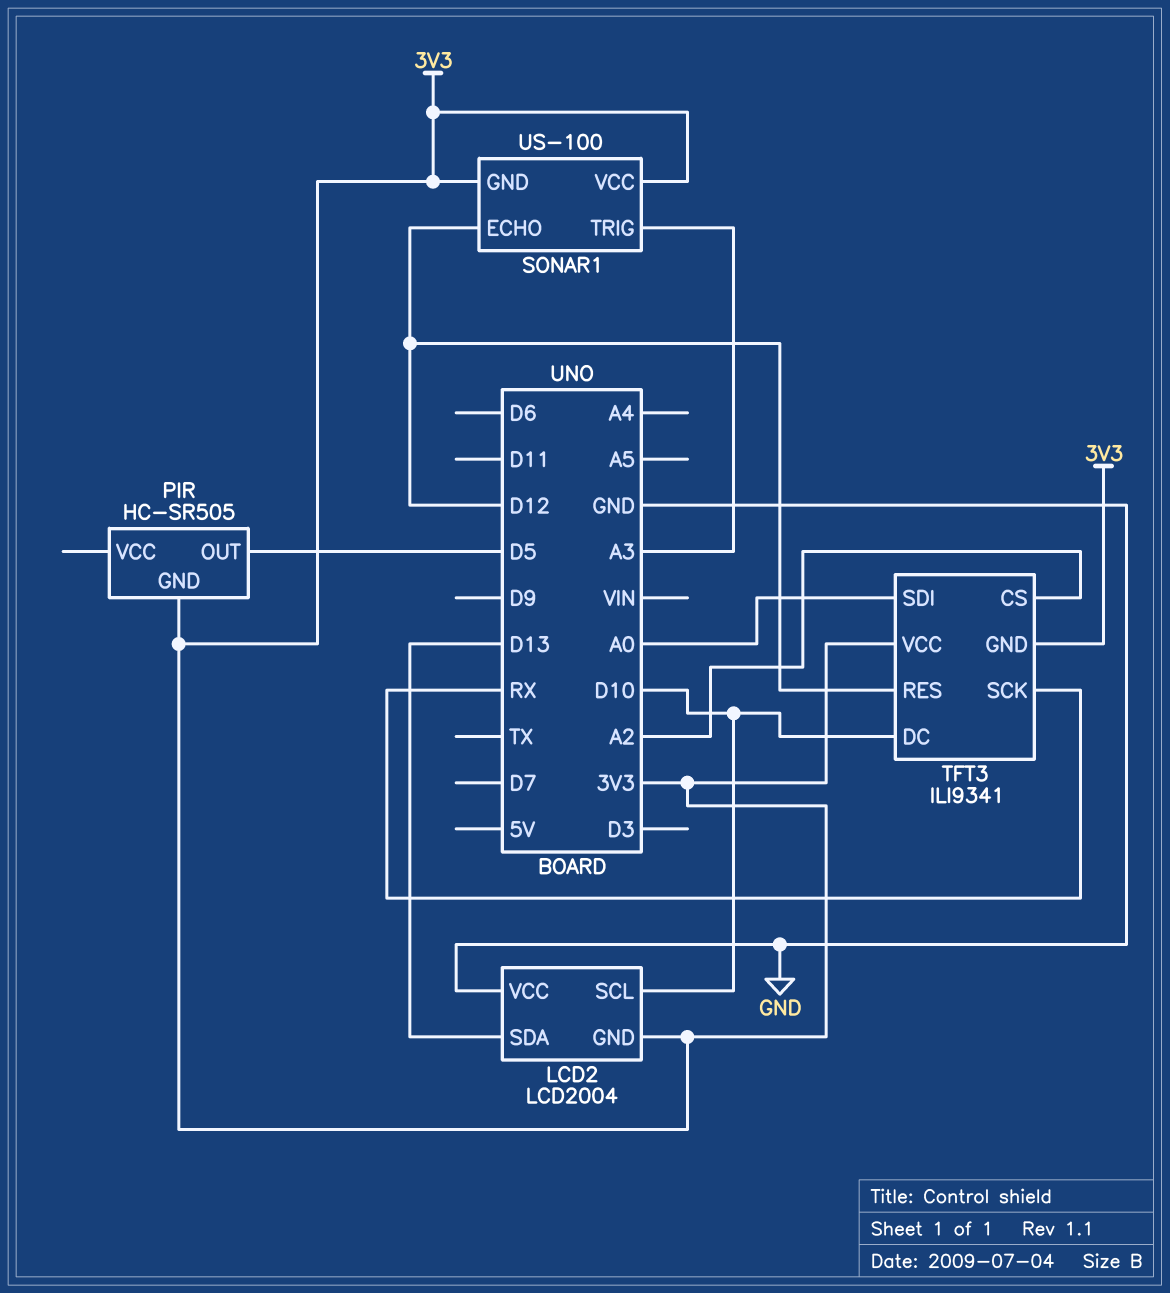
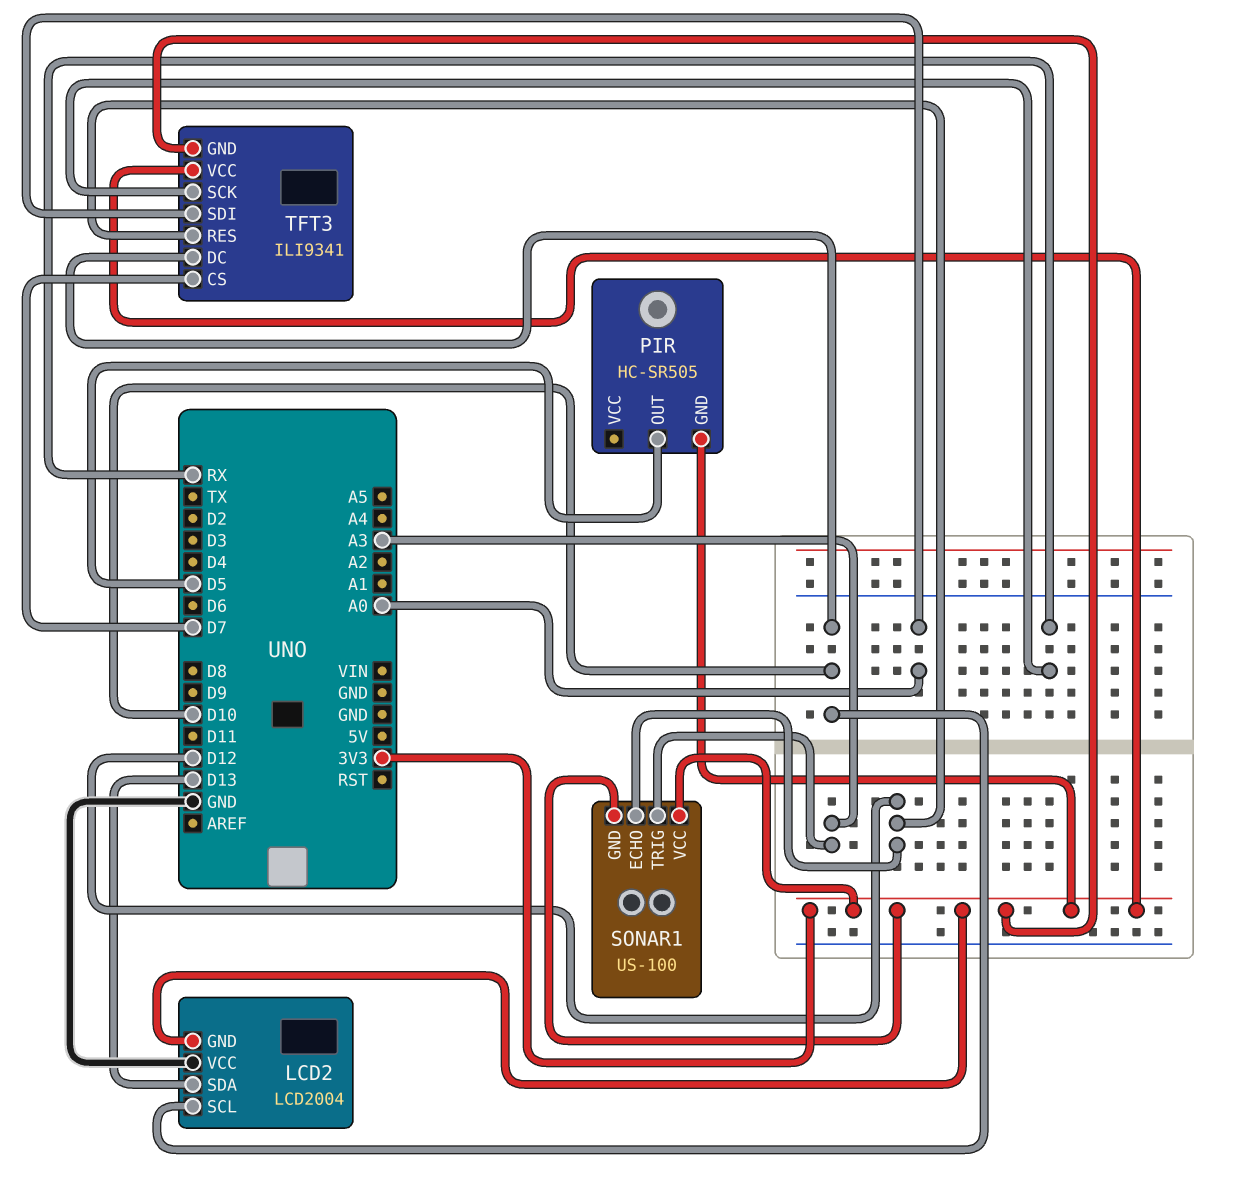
TFT3 pin CS: A2 -> D7

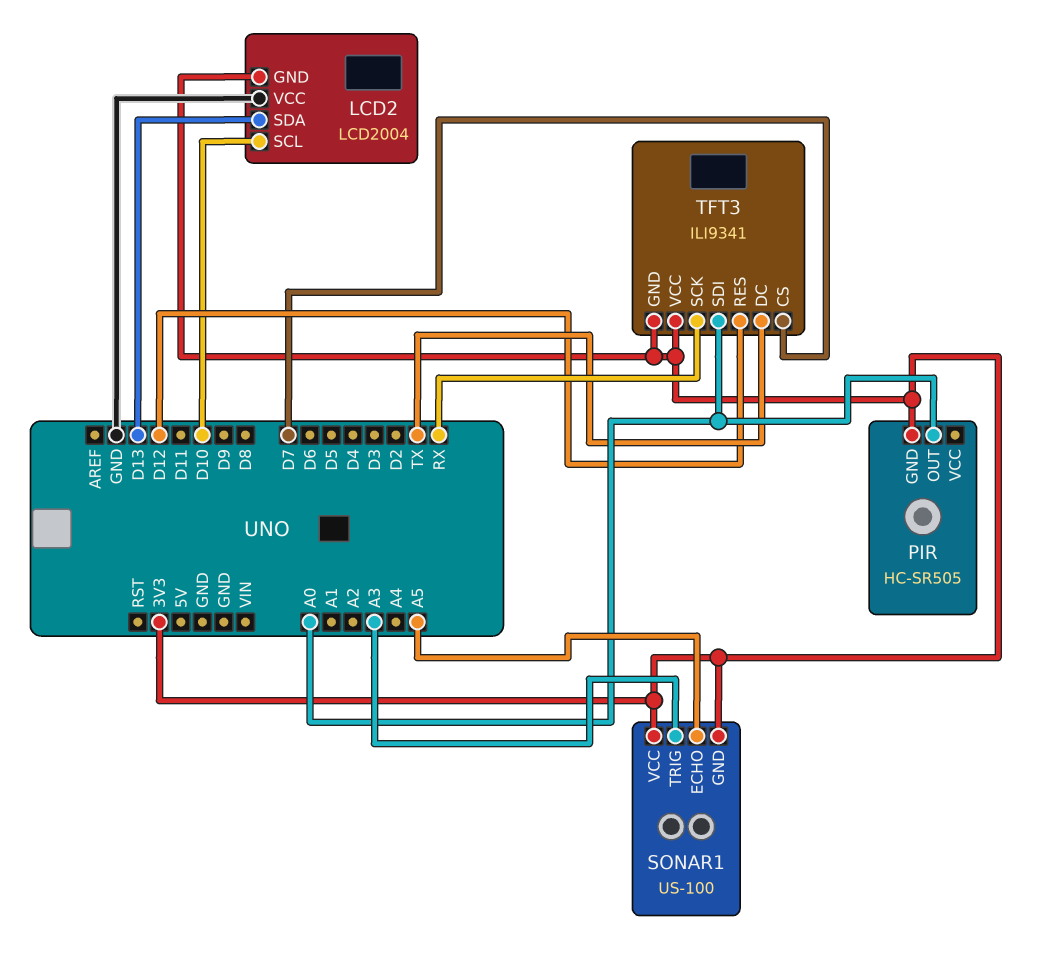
PIR pin OUT: D5 -> A0
SONAR1 pin ECHO: D12 -> A5
TFT3 pin DC: D10 -> TX

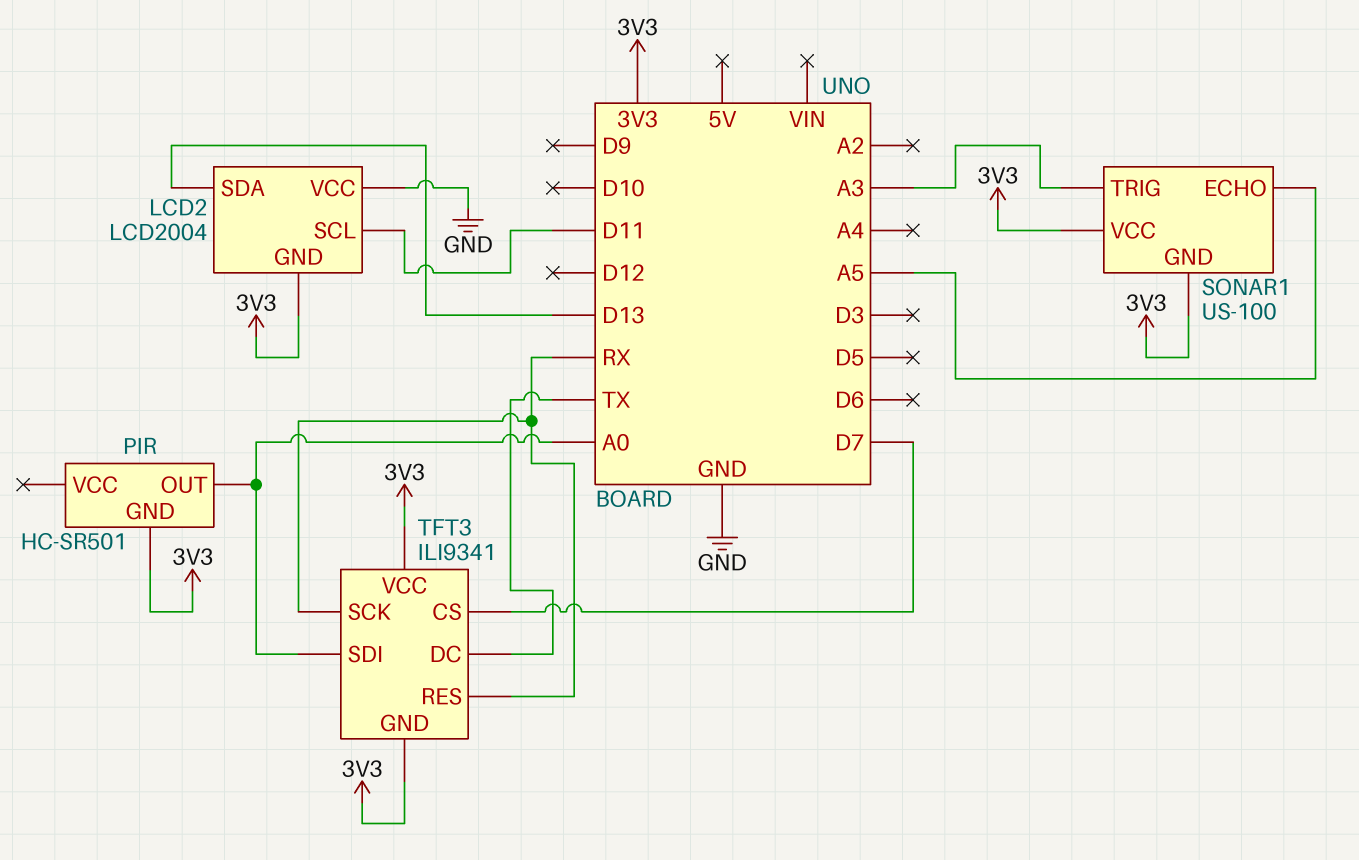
LCD2 pin SCL: D10 -> D11
PIR: HC-SR505 -> HC-SR501
TFT3 pin RES: D12 -> RX

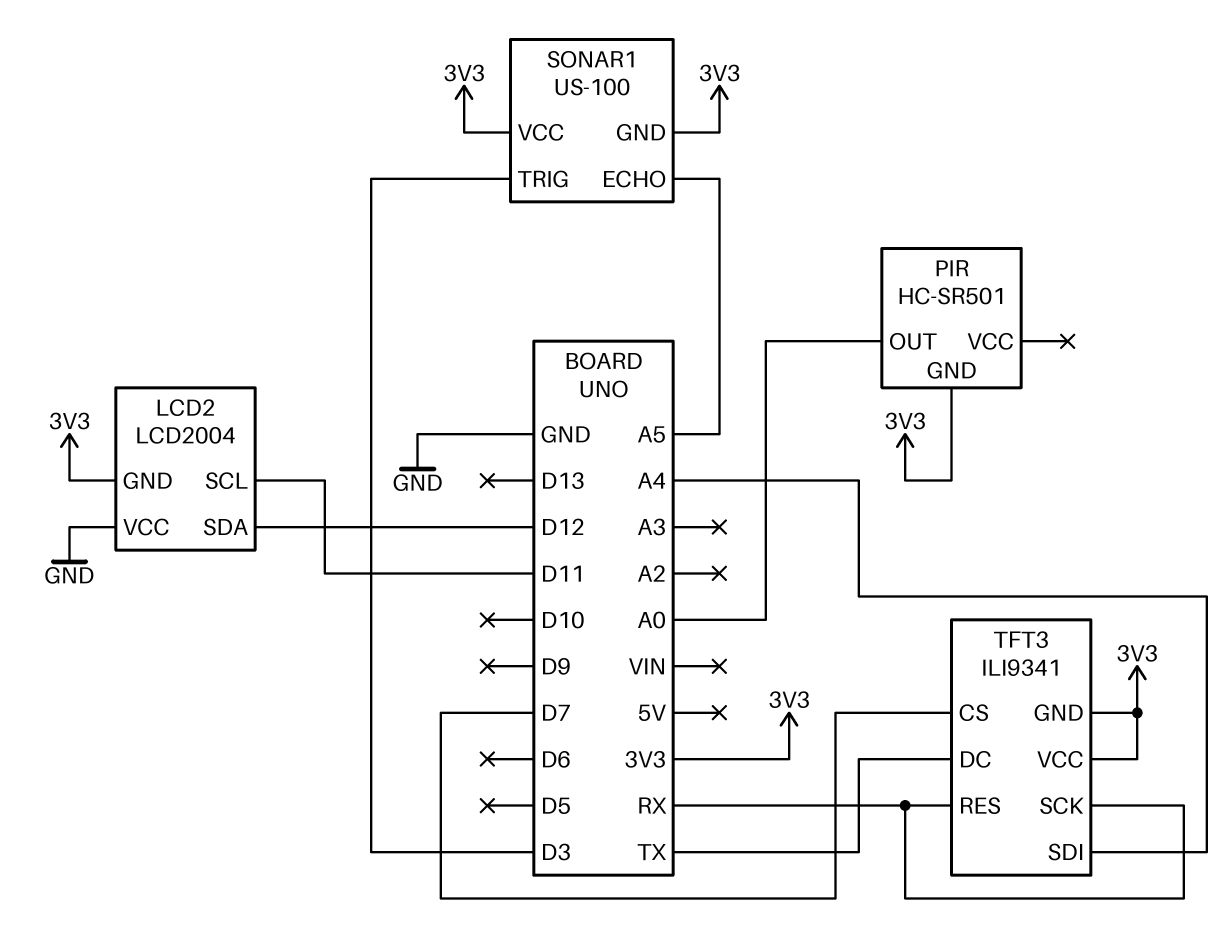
LCD2 pin SDA: D13 -> D12
SONAR1 pin TRIG: A3 -> D3
TFT3 pin SDI: A0 -> A4

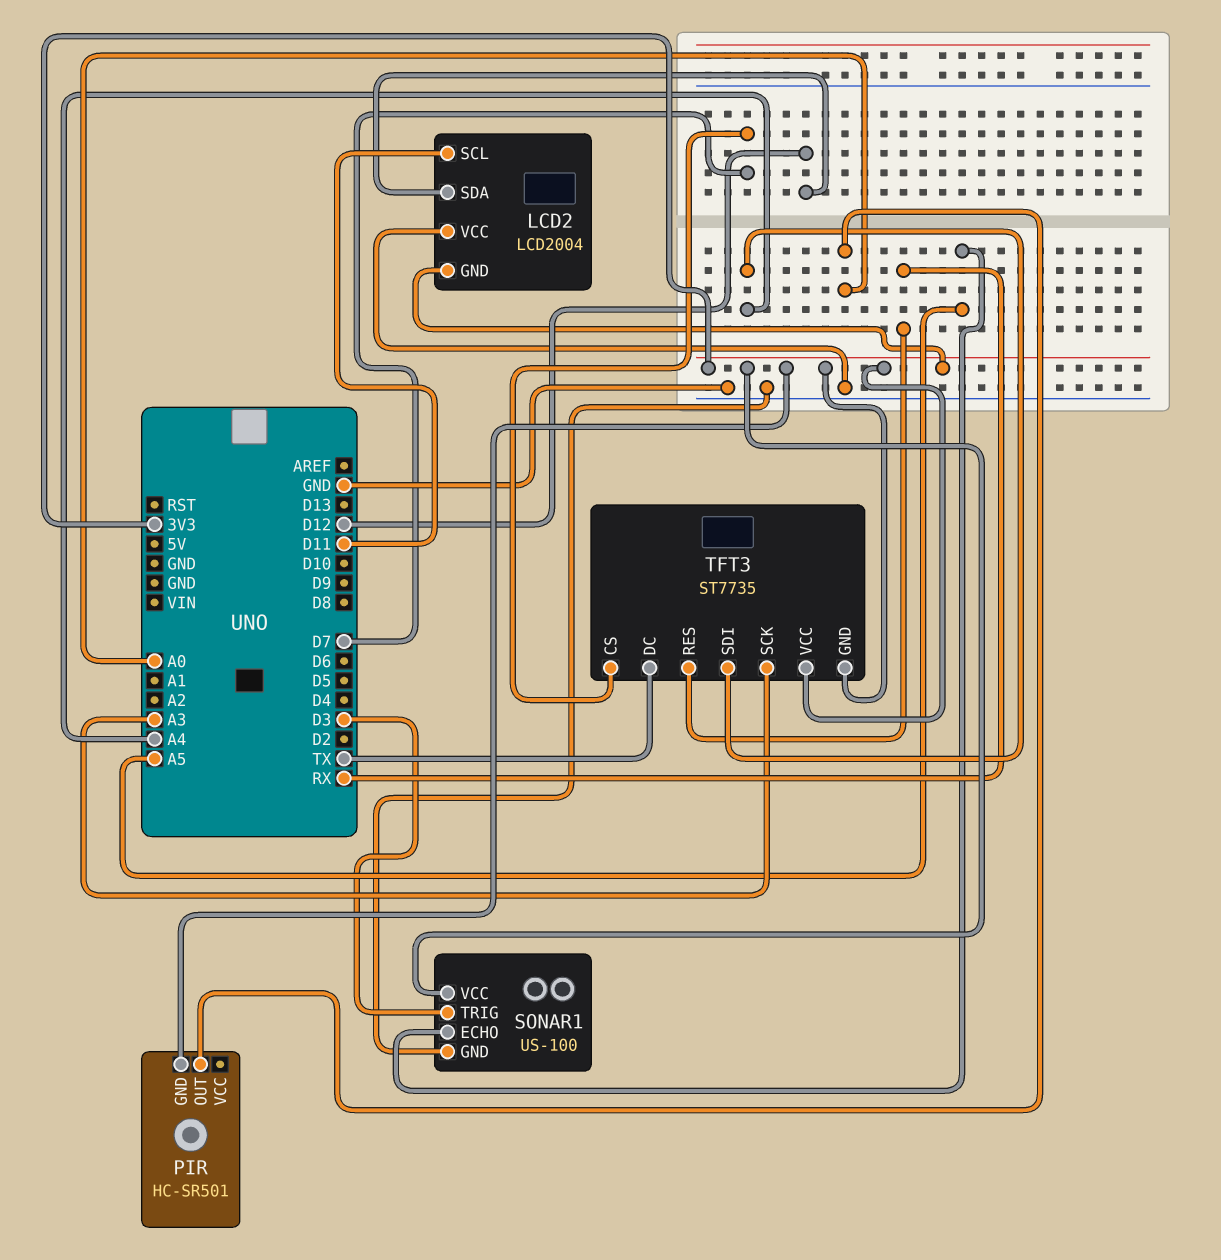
SONAR1 pin GND: 3V3 -> GND
TFT3: ILI9341 -> ST7735
TFT3 pin SCK: RX -> A3

